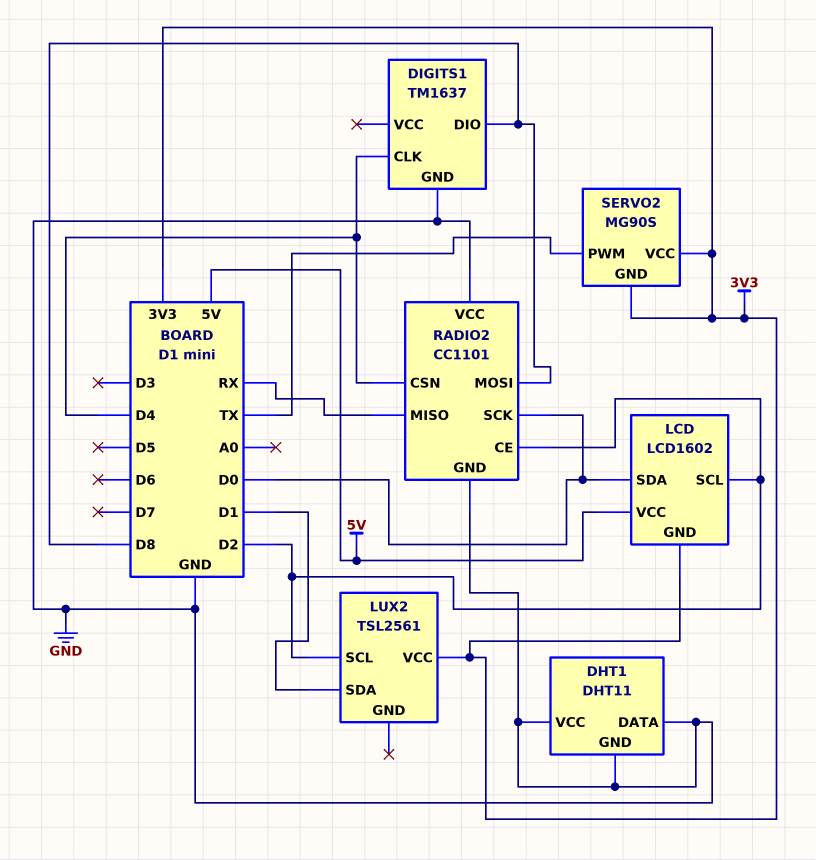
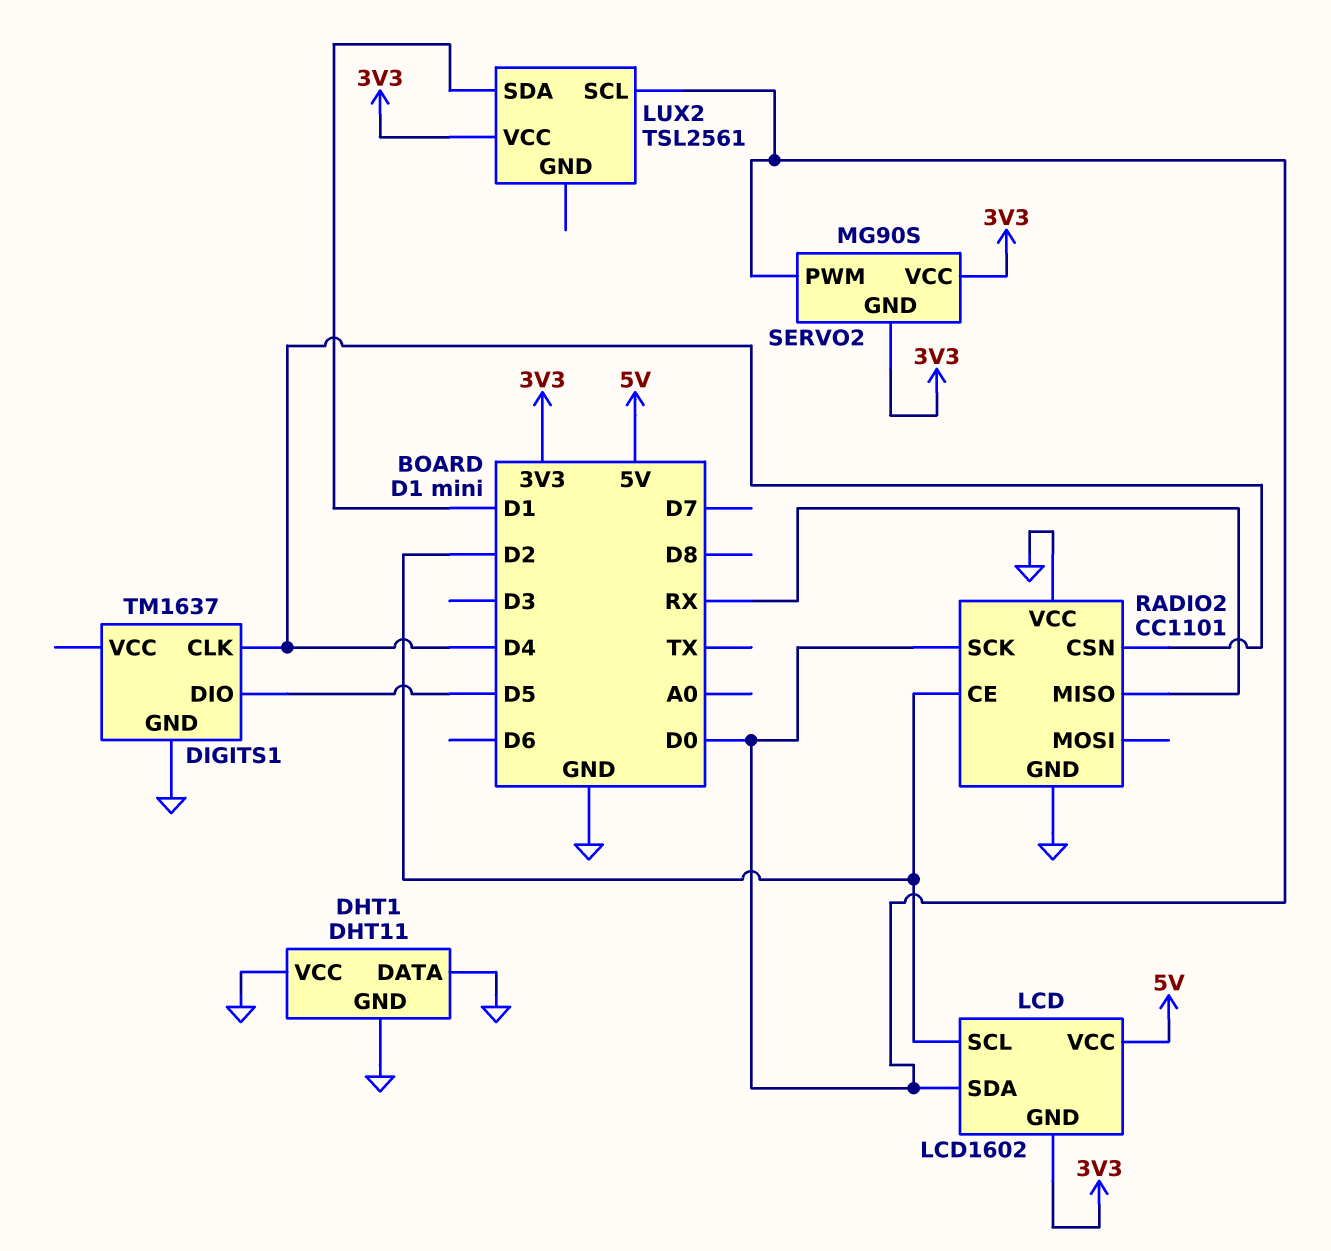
DIGITS1 pin DIO: D8 -> D5
LUX2 pin SCL: D2 -> D0
RADIO2 pin MOSI: D8 -> none
SERVO2 pin PWM: TX -> D0

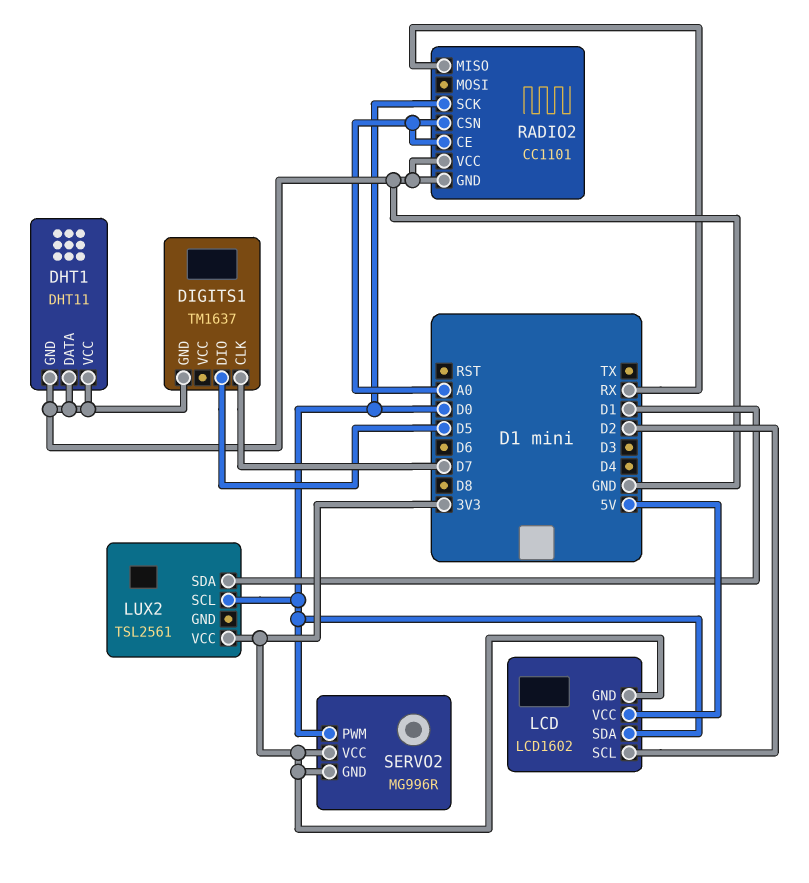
DIGITS1 pin CLK: D4 -> D7
RADIO2 pin CE: D2 -> A0
RADIO2 pin CSN: D4 -> A0
SERVO2: MG90S -> MG996R

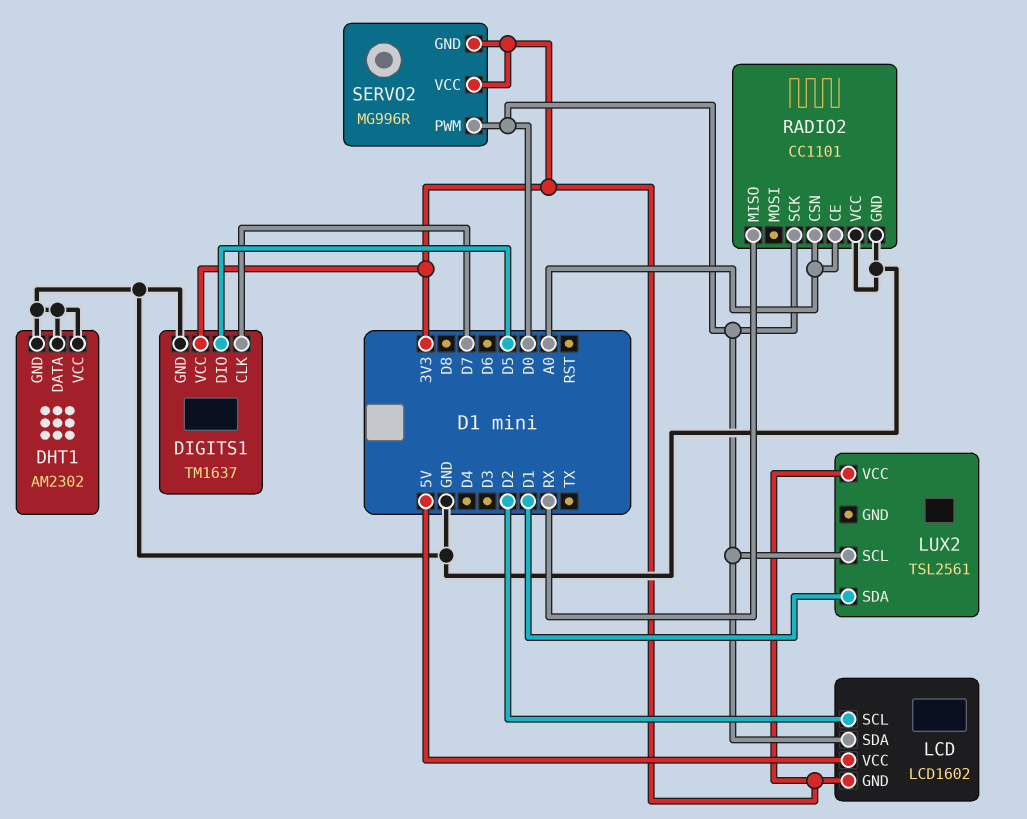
DHT1: DHT11 -> AM2302
DIGITS1 pin VCC: none -> 3V3

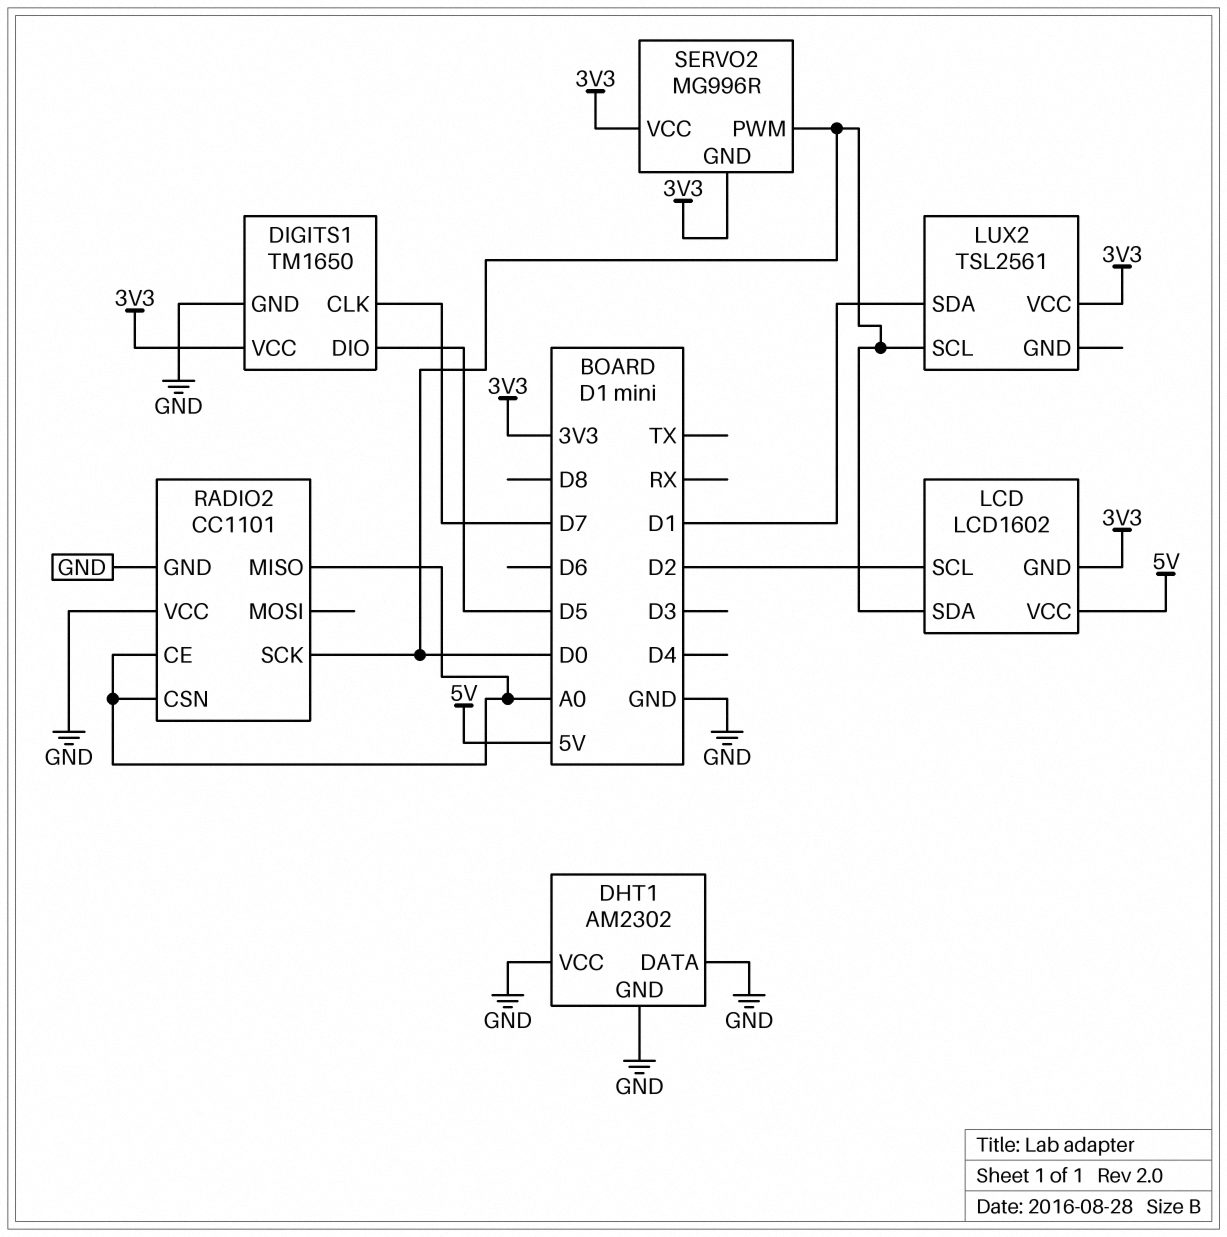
DIGITS1: TM1637 -> TM1650
RADIO2 pin MISO: RX -> A0

